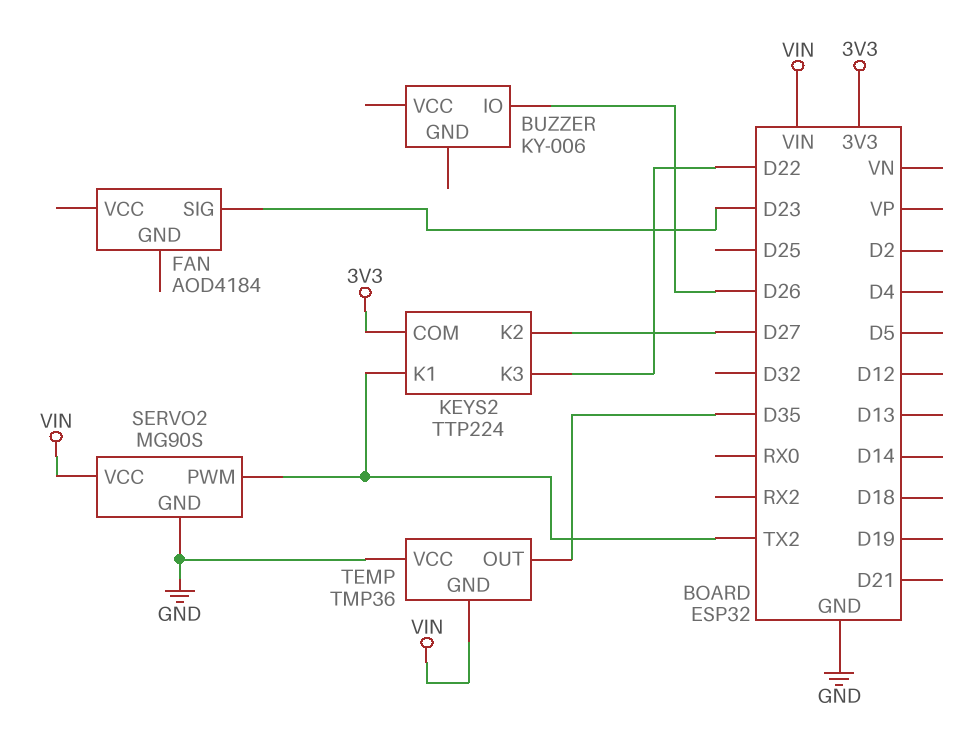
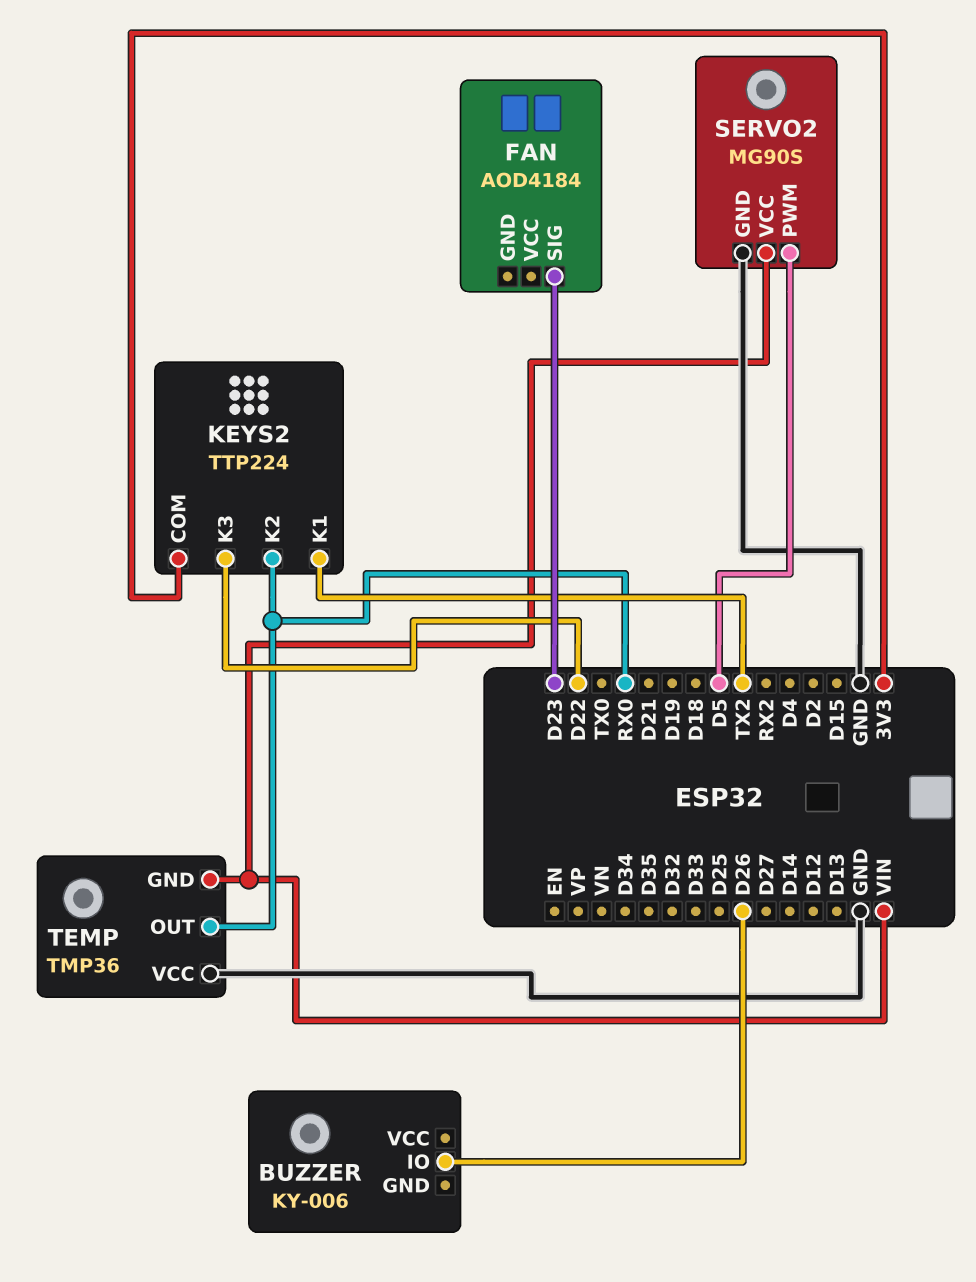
KEYS2 pin K2: D27 -> RX0
SERVO2 pin PWM: TX2 -> D5
TEMP pin OUT: D35 -> RX0

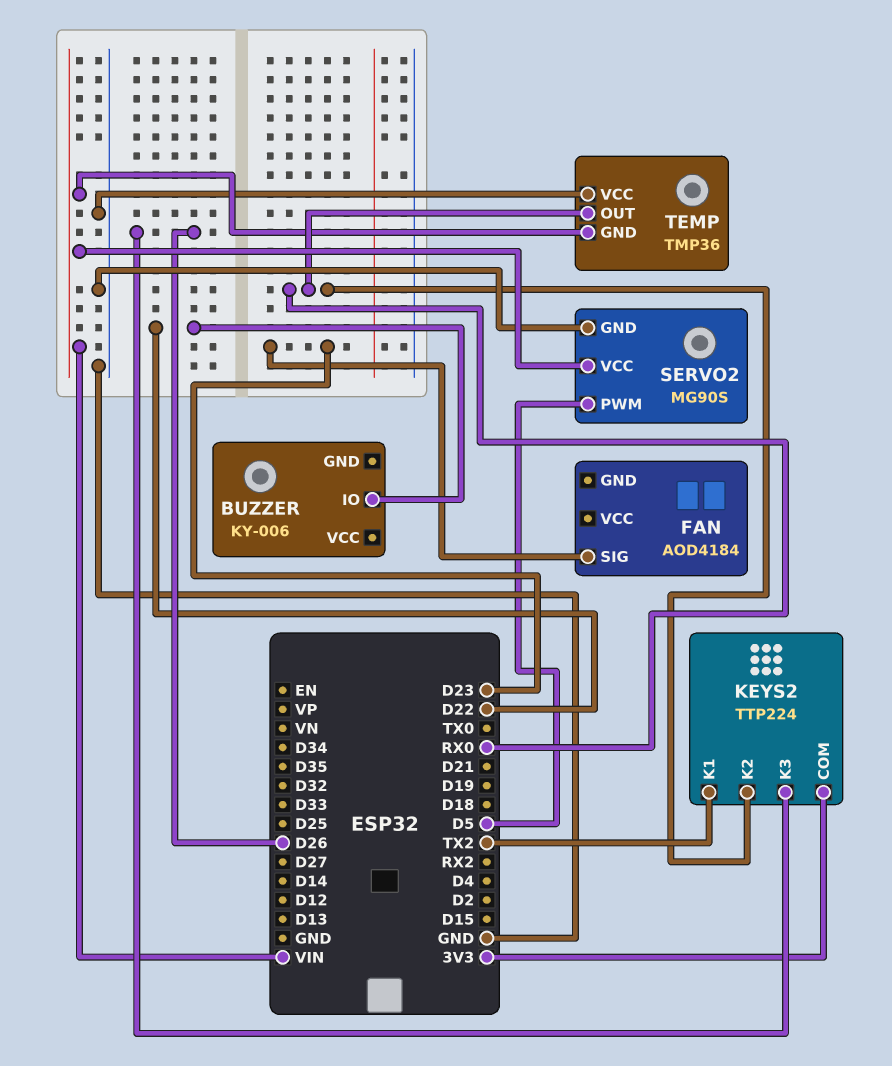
BUZZER pin IO: D26 -> D22
KEYS2 pin K3: D22 -> D26

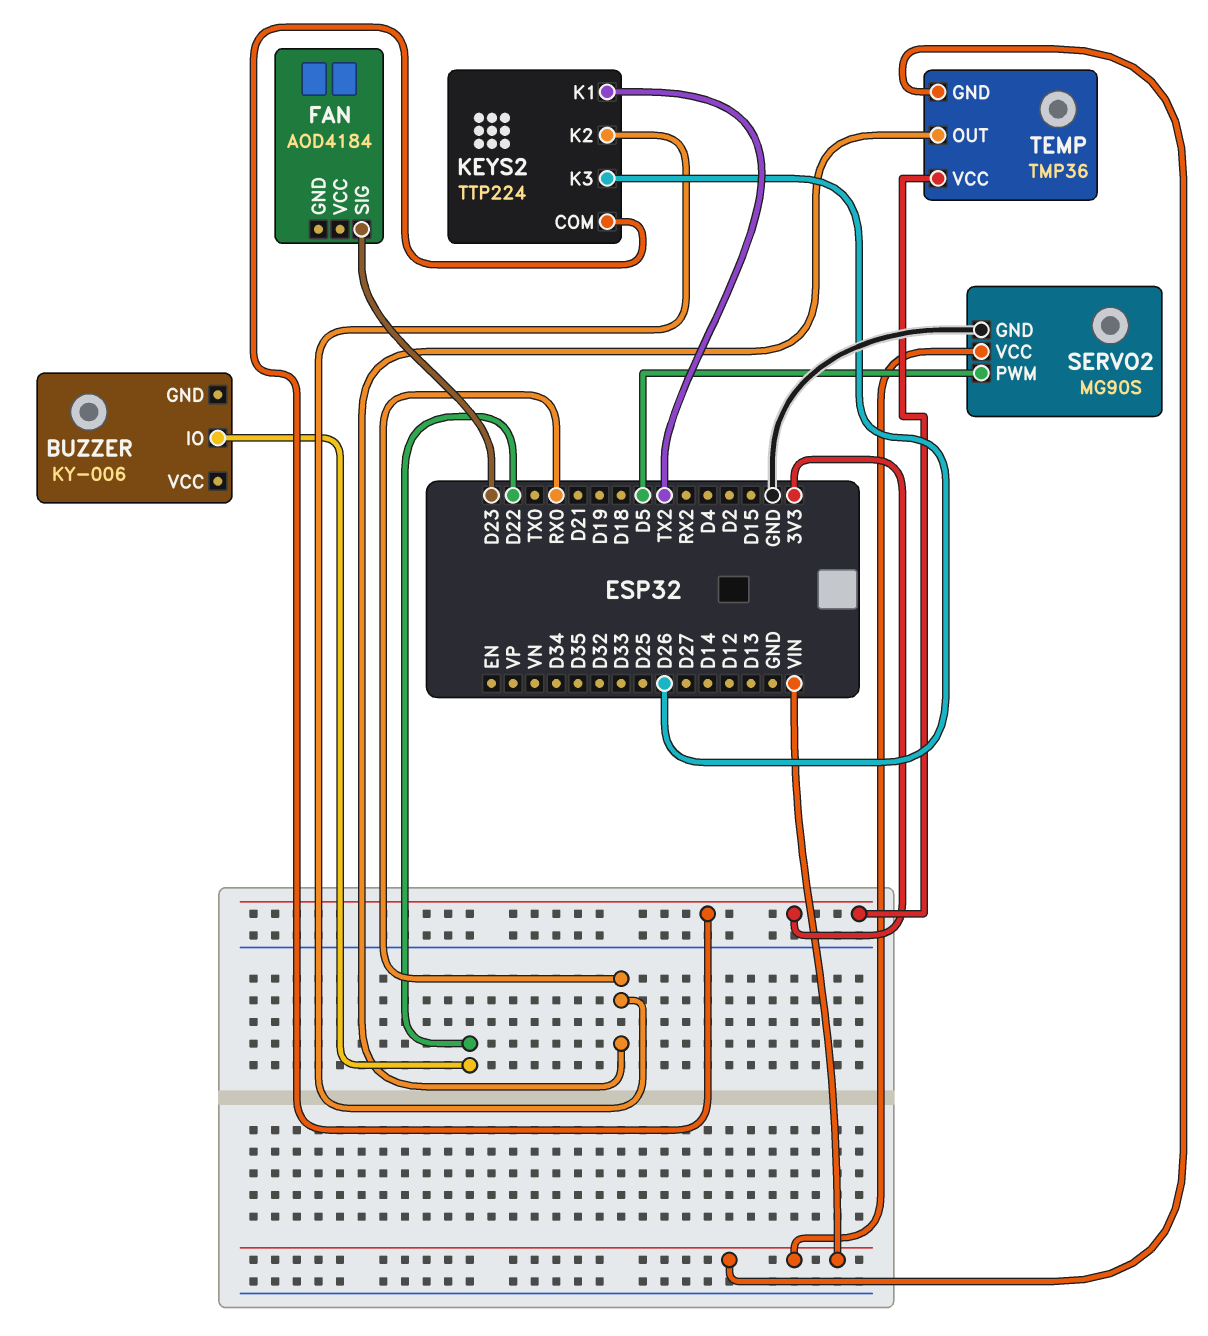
TEMP pin VCC: GND -> 3V3

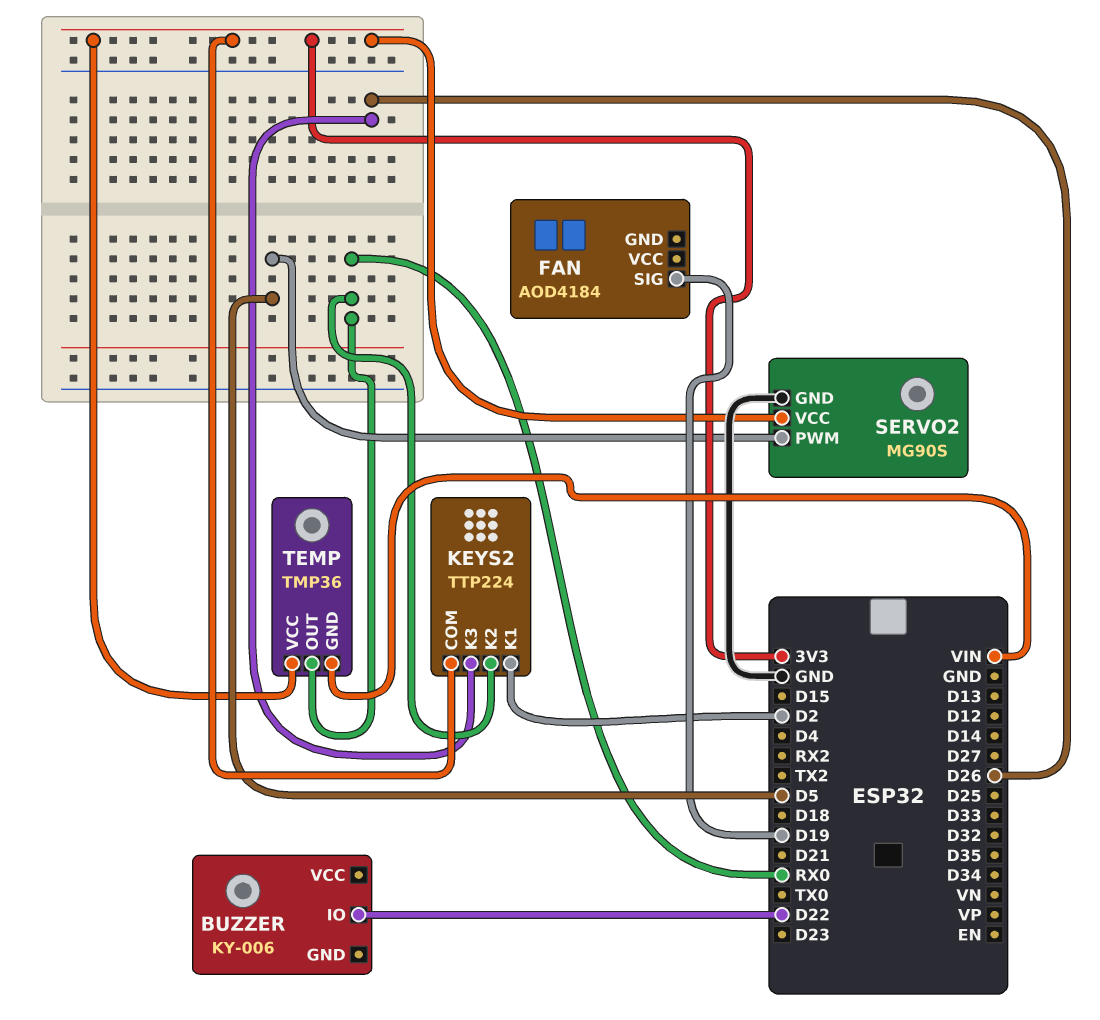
FAN pin SIG: D23 -> D19
KEYS2 pin K1: TX2 -> D2
SERVO2 pin VCC: VIN -> 3V3

